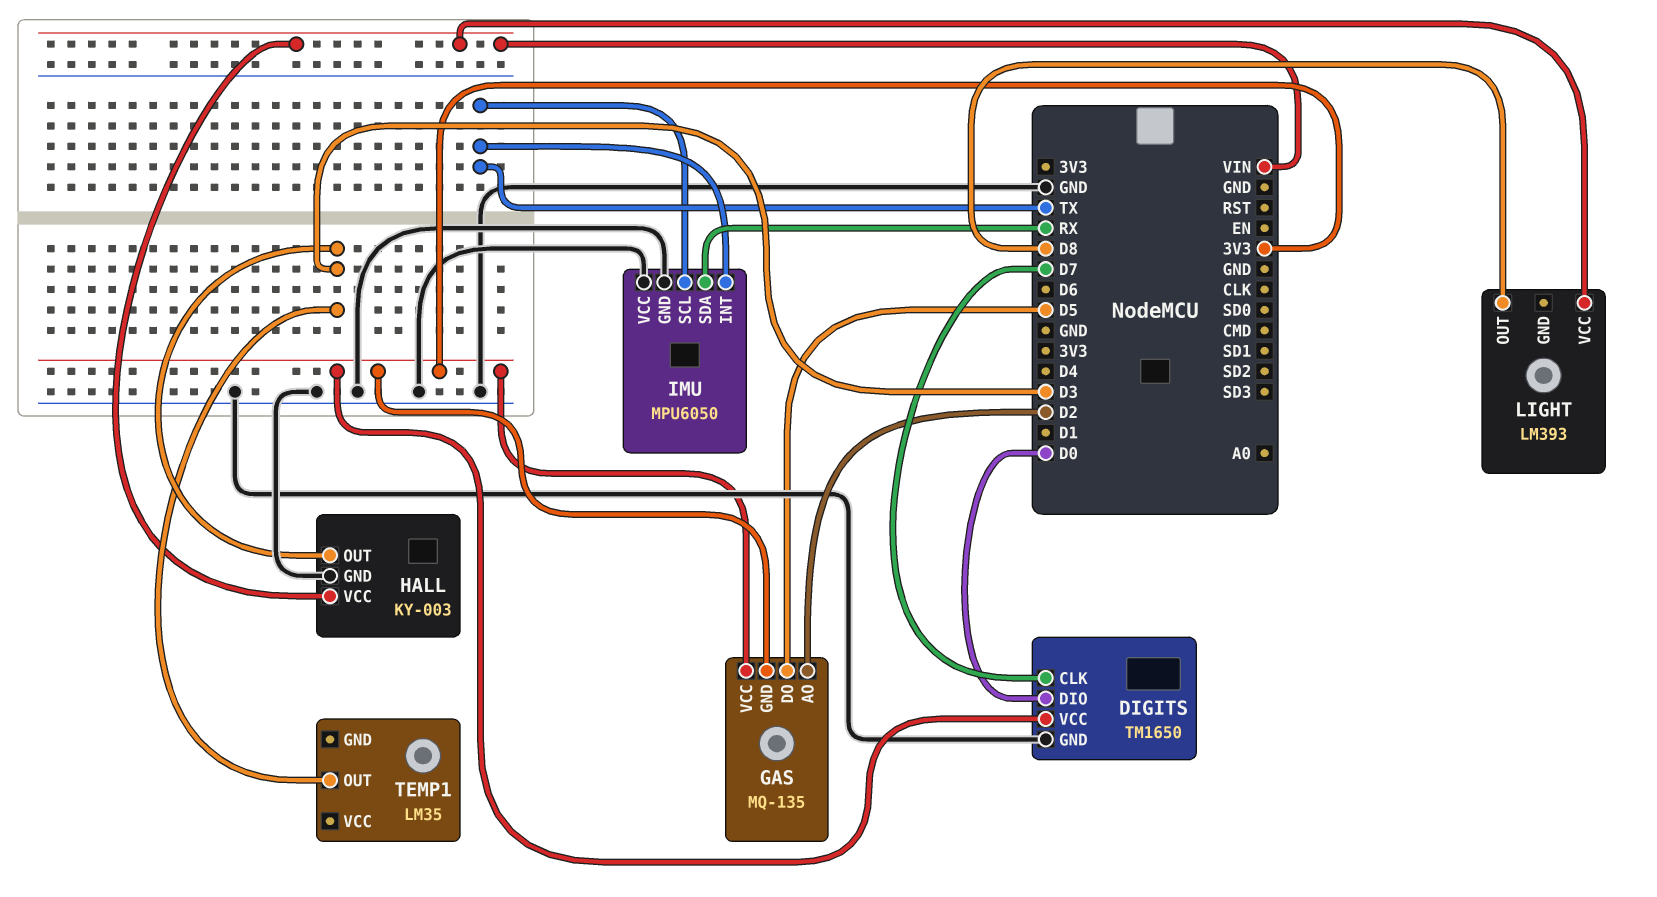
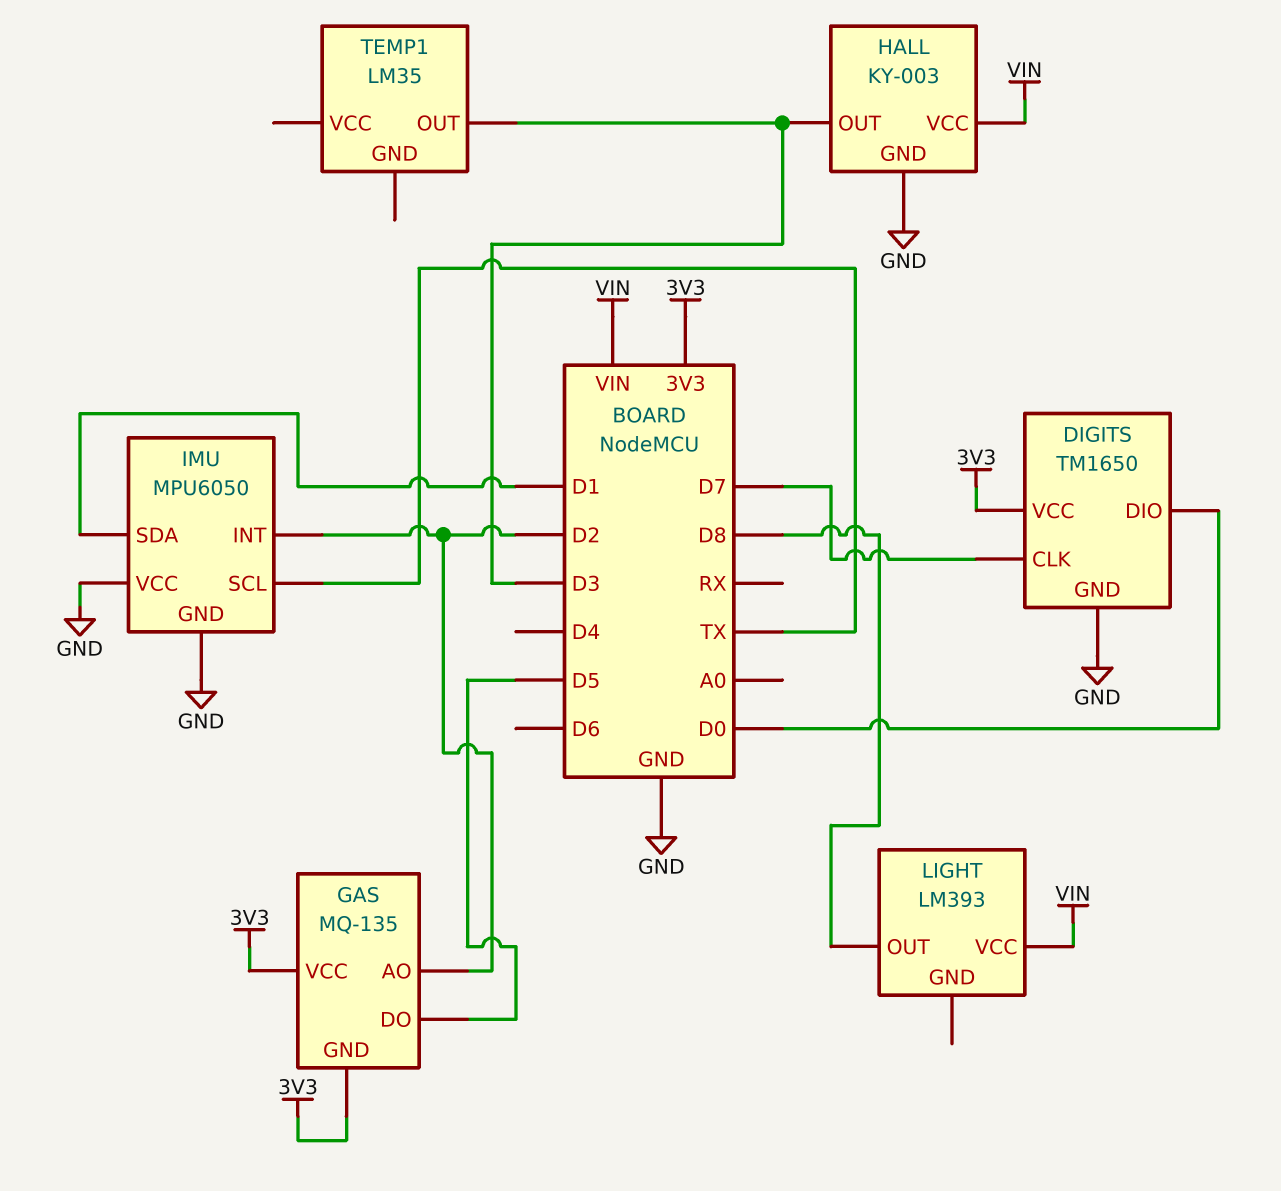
IMU pin INT: TX -> D2
IMU pin SDA: RX -> D1

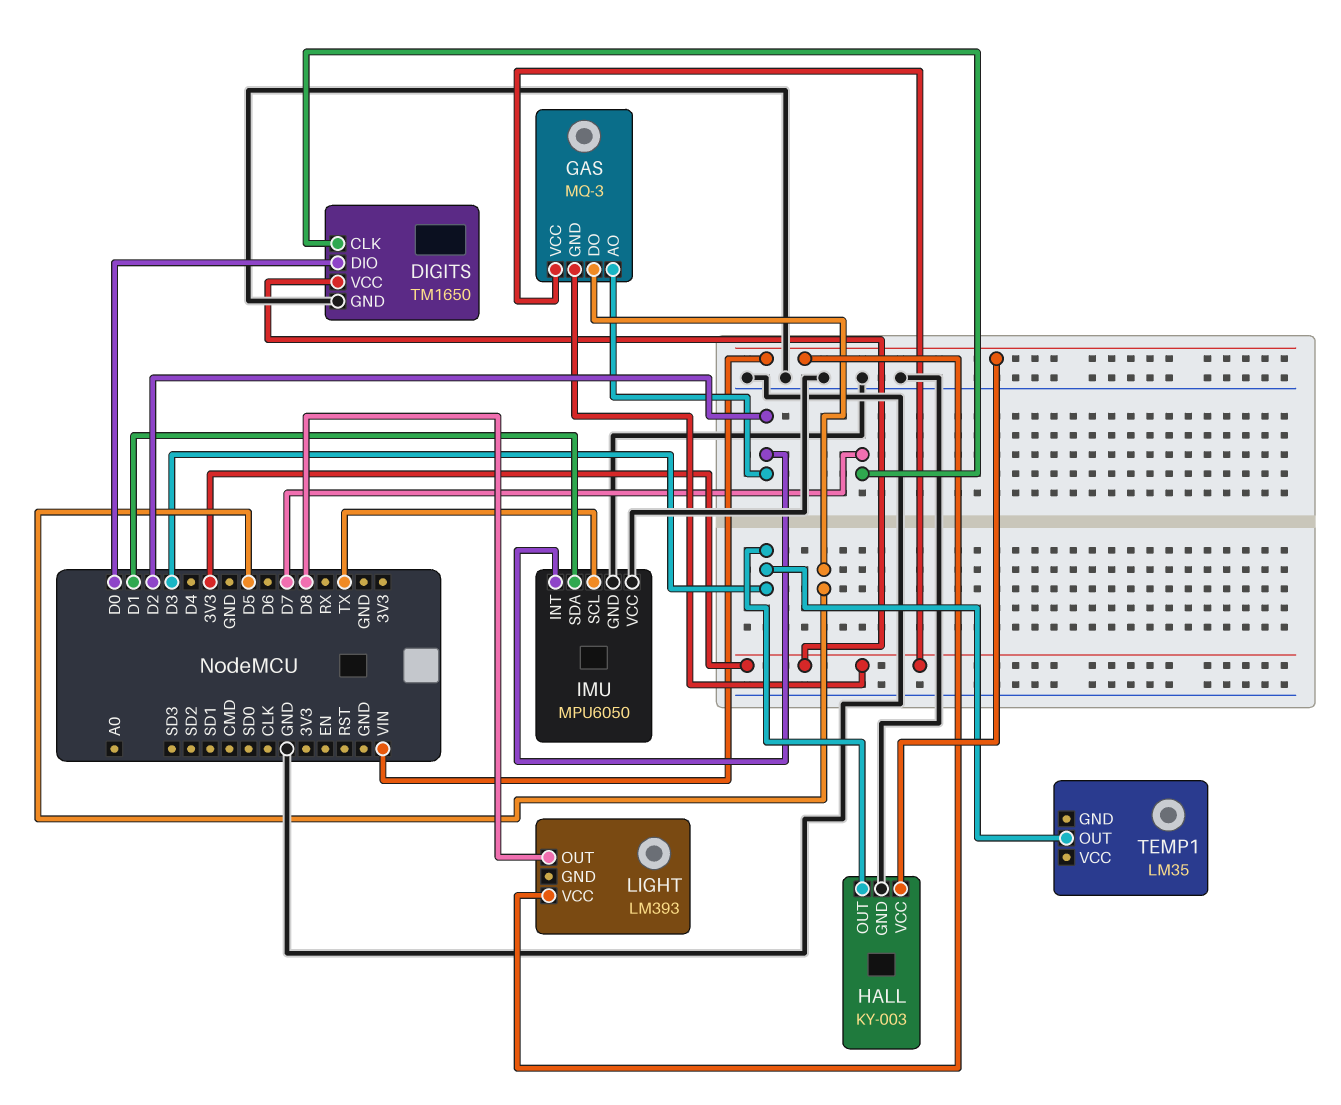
GAS: MQ-135 -> MQ-3

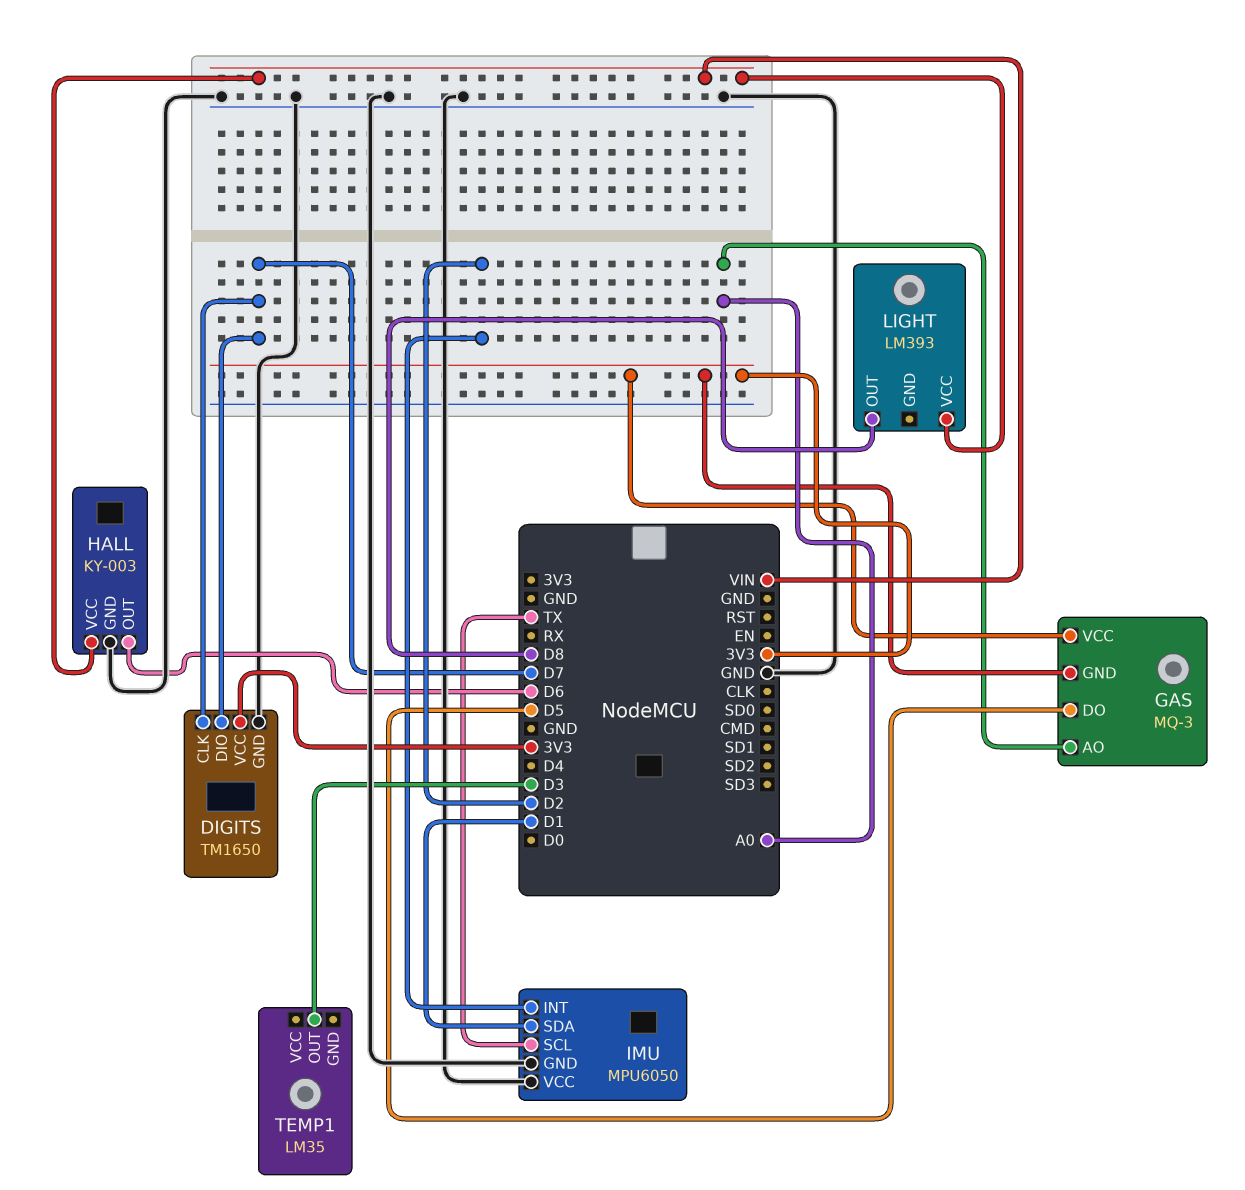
DIGITS pin DIO: D0 -> D7
GAS pin AO: D2 -> A0
HALL pin OUT: D3 -> D6

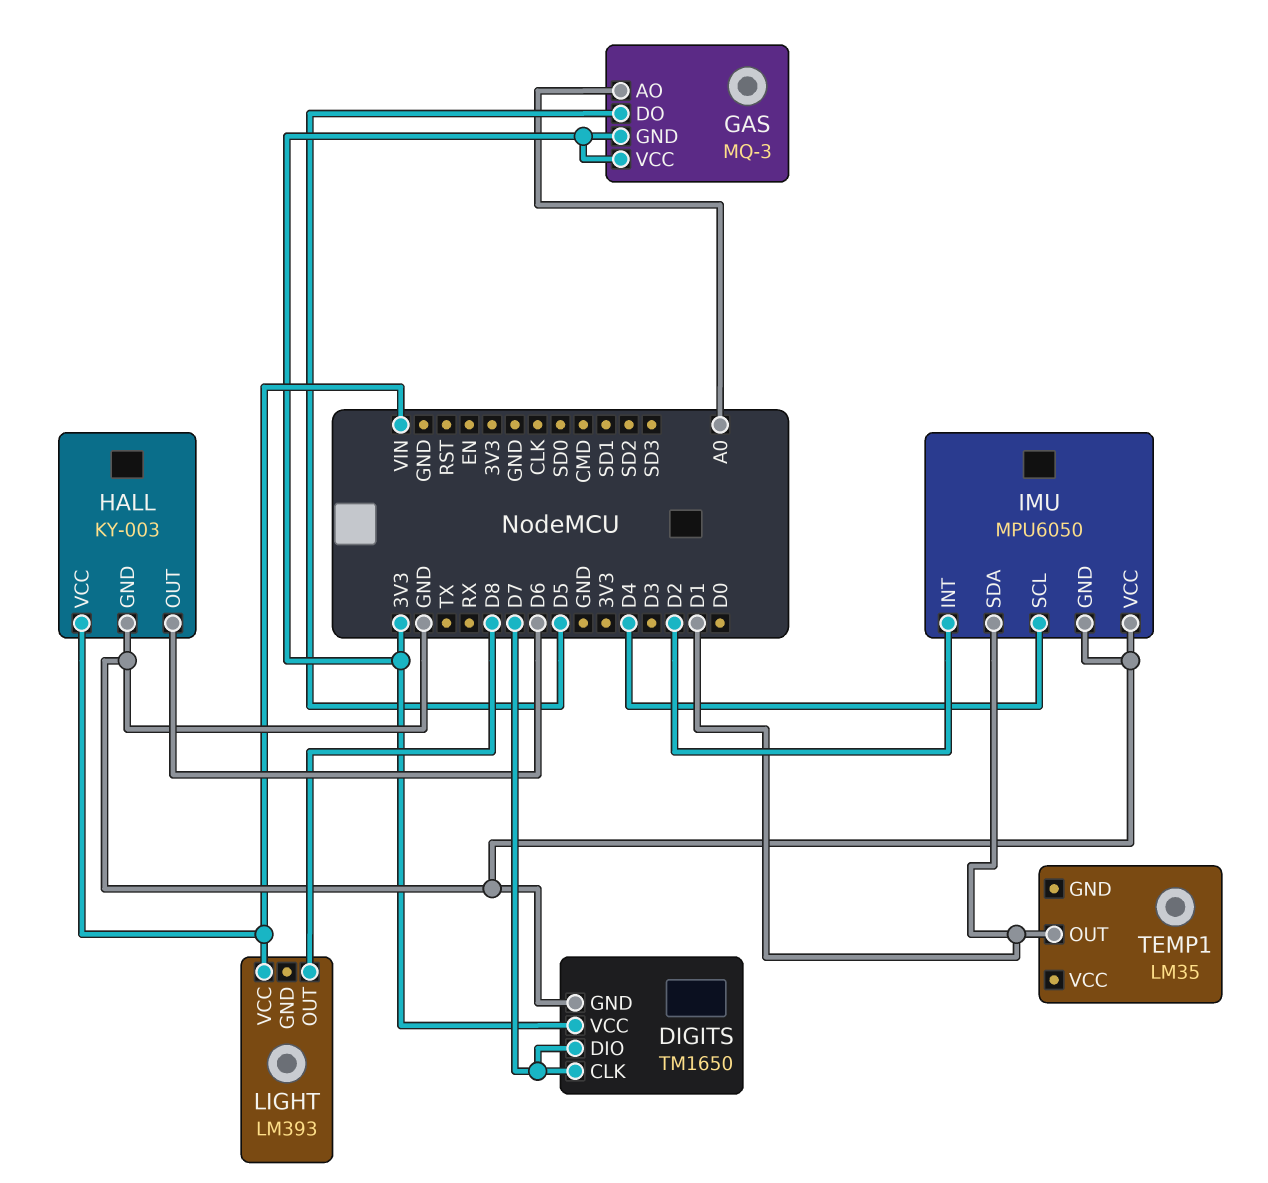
IMU pin SCL: TX -> D4
TEMP1 pin OUT: D3 -> D1

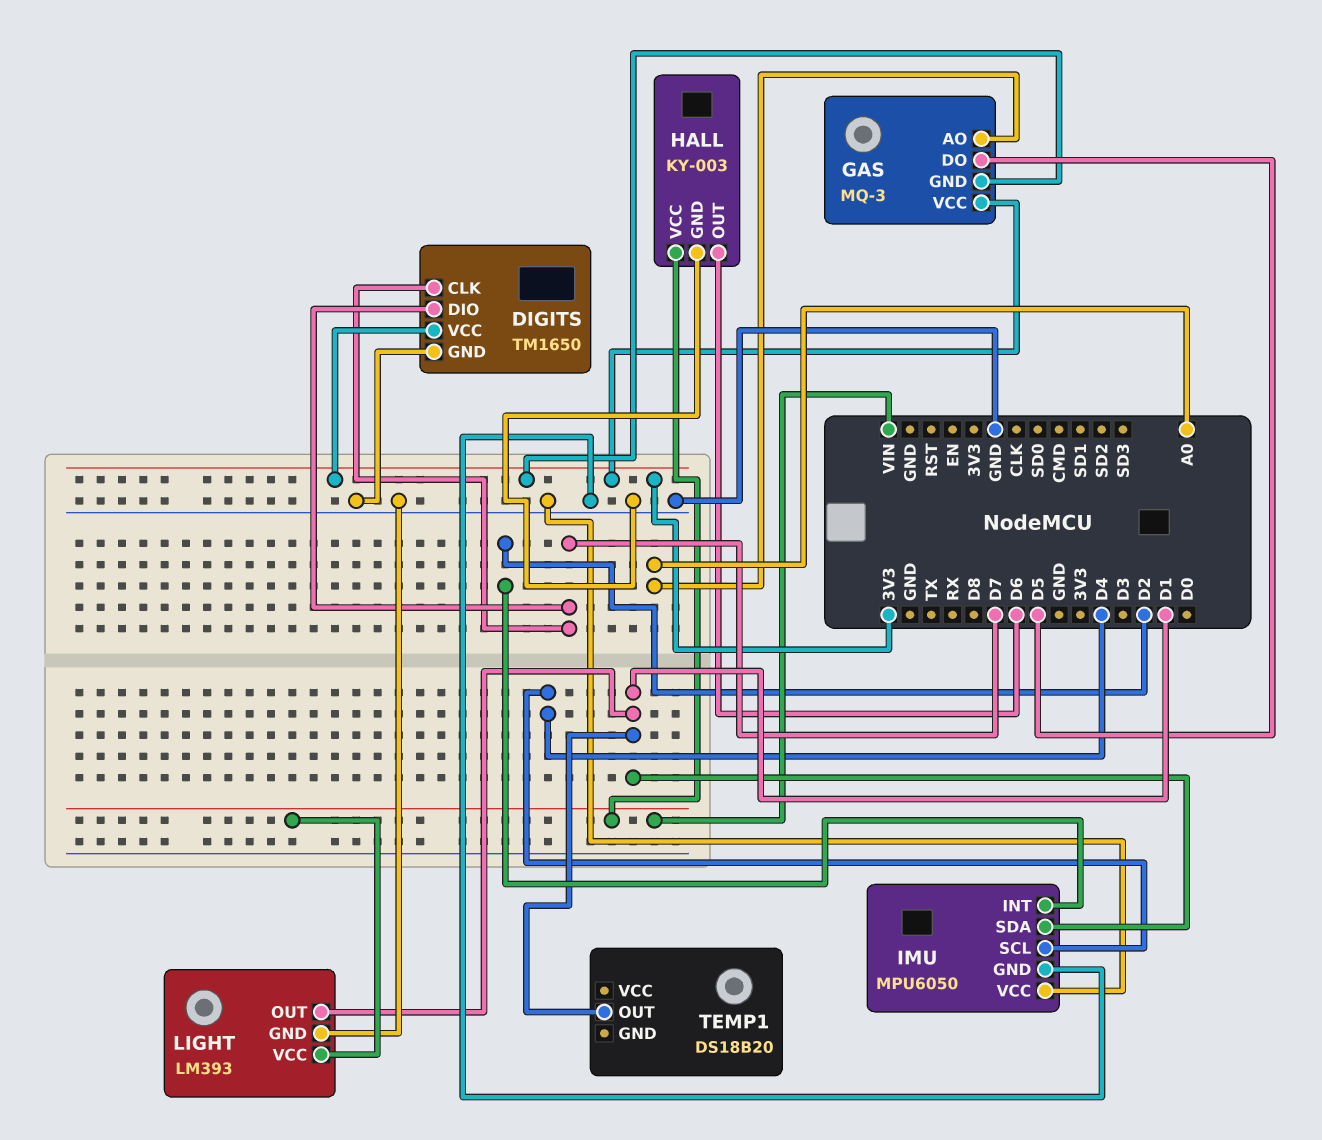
LIGHT pin GND: none -> GND
LIGHT pin OUT: D8 -> D1
TEMP1: LM35 -> DS18B20

